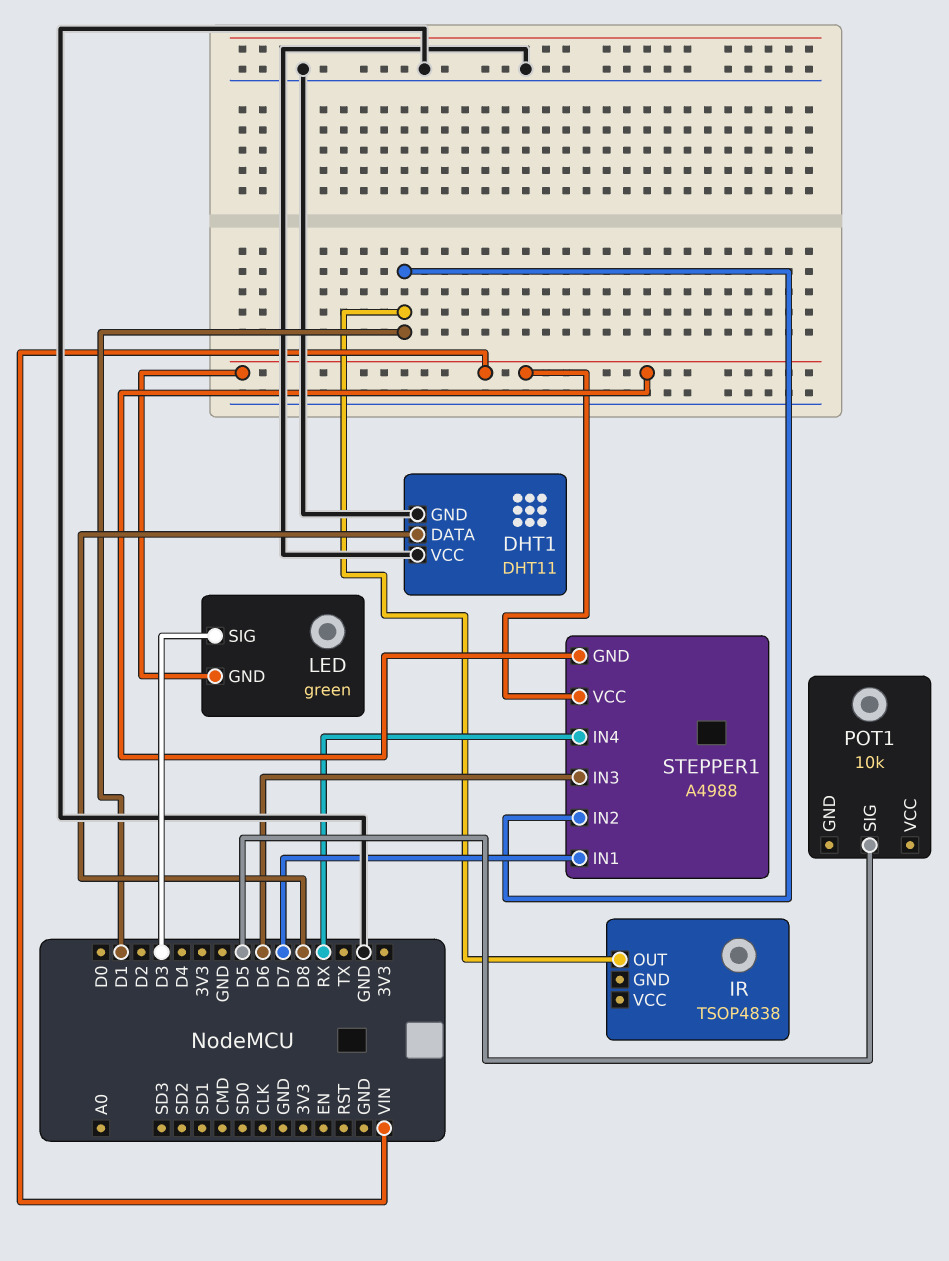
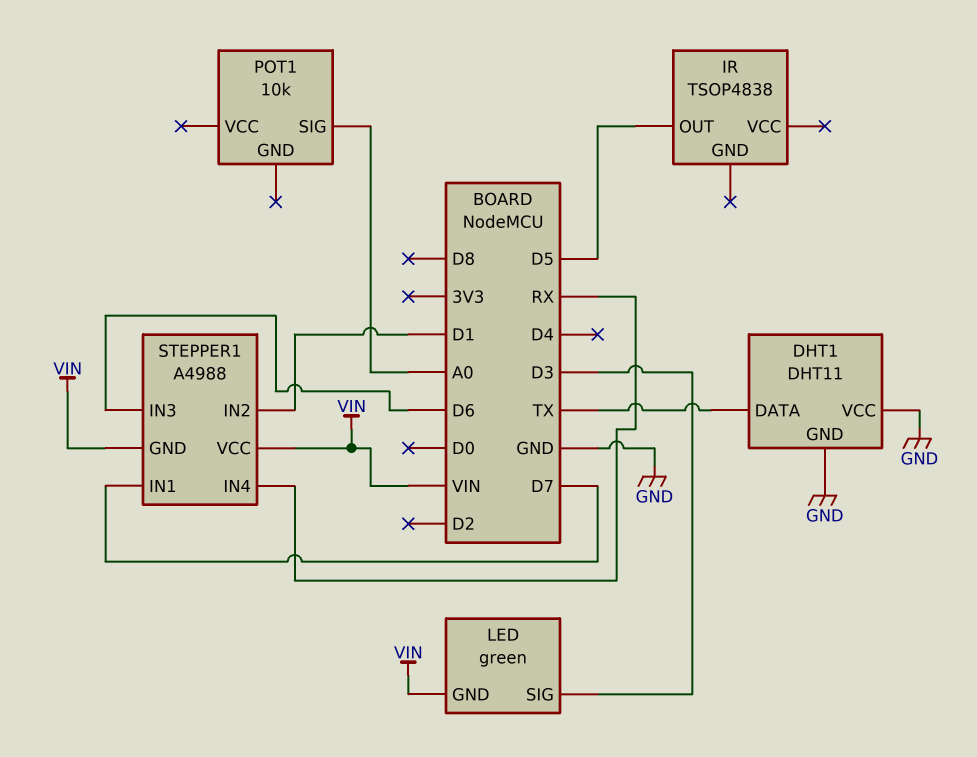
DHT1 pin DATA: D8 -> TX
IR pin OUT: D1 -> D5
POT1 pin SIG: D5 -> A0

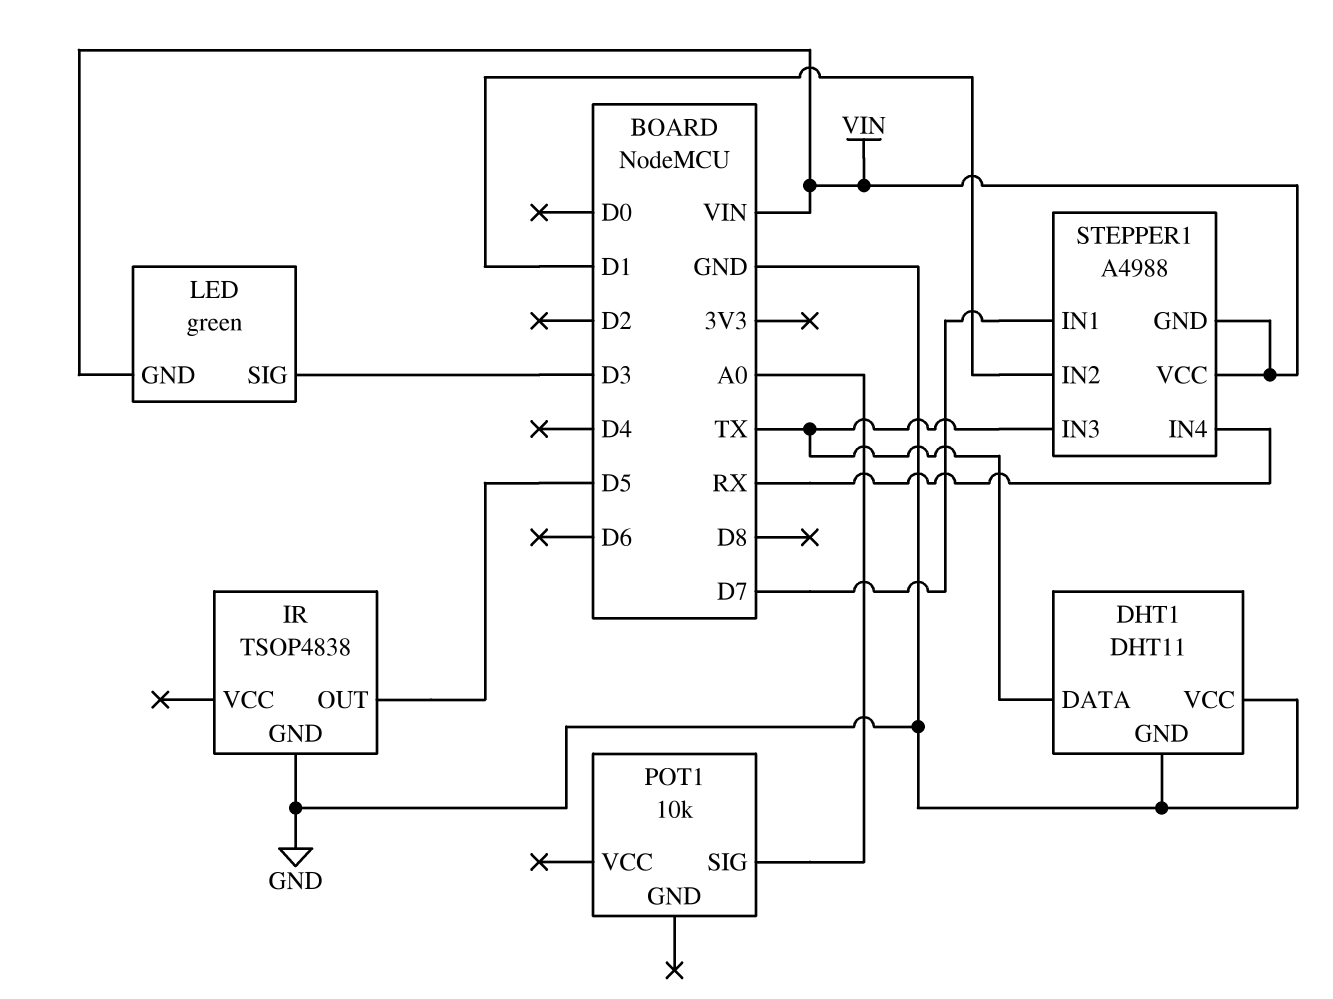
IR pin GND: none -> GND
STEPPER1 pin IN3: D6 -> TX

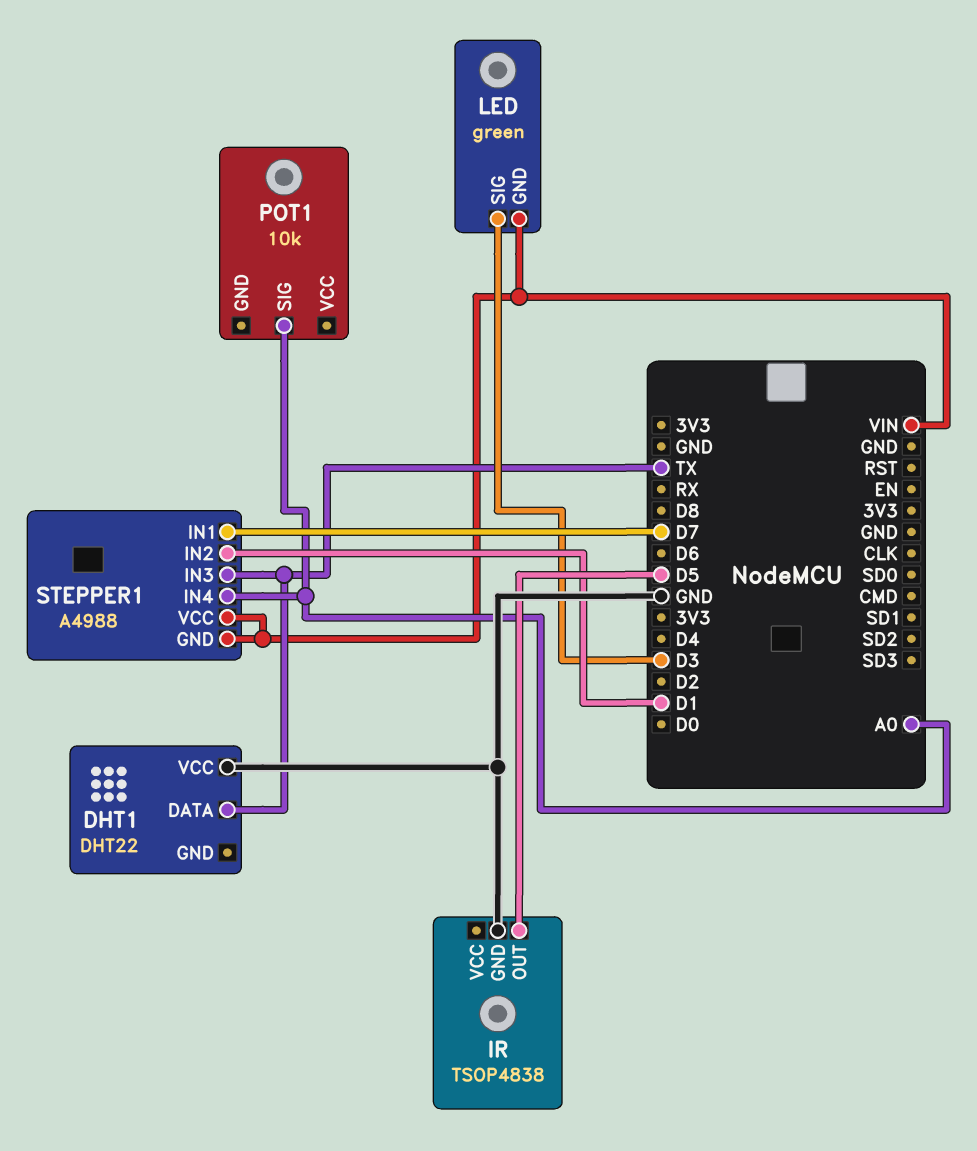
DHT1: DHT11 -> DHT22
DHT1 pin GND: GND -> none
STEPPER1 pin IN4: RX -> A0

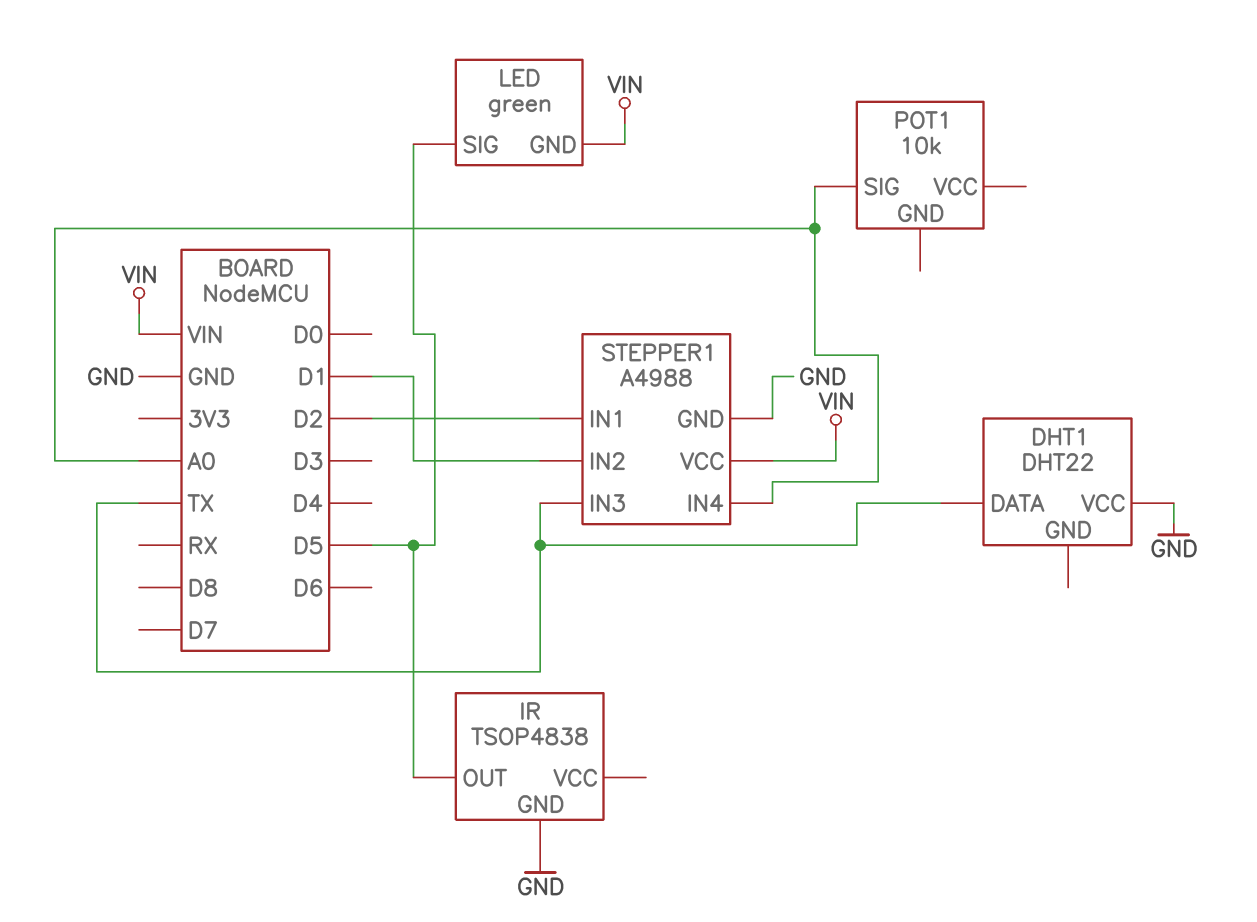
LED pin SIG: D3 -> D5
STEPPER1 pin GND: VIN -> GND
STEPPER1 pin IN1: D7 -> D2

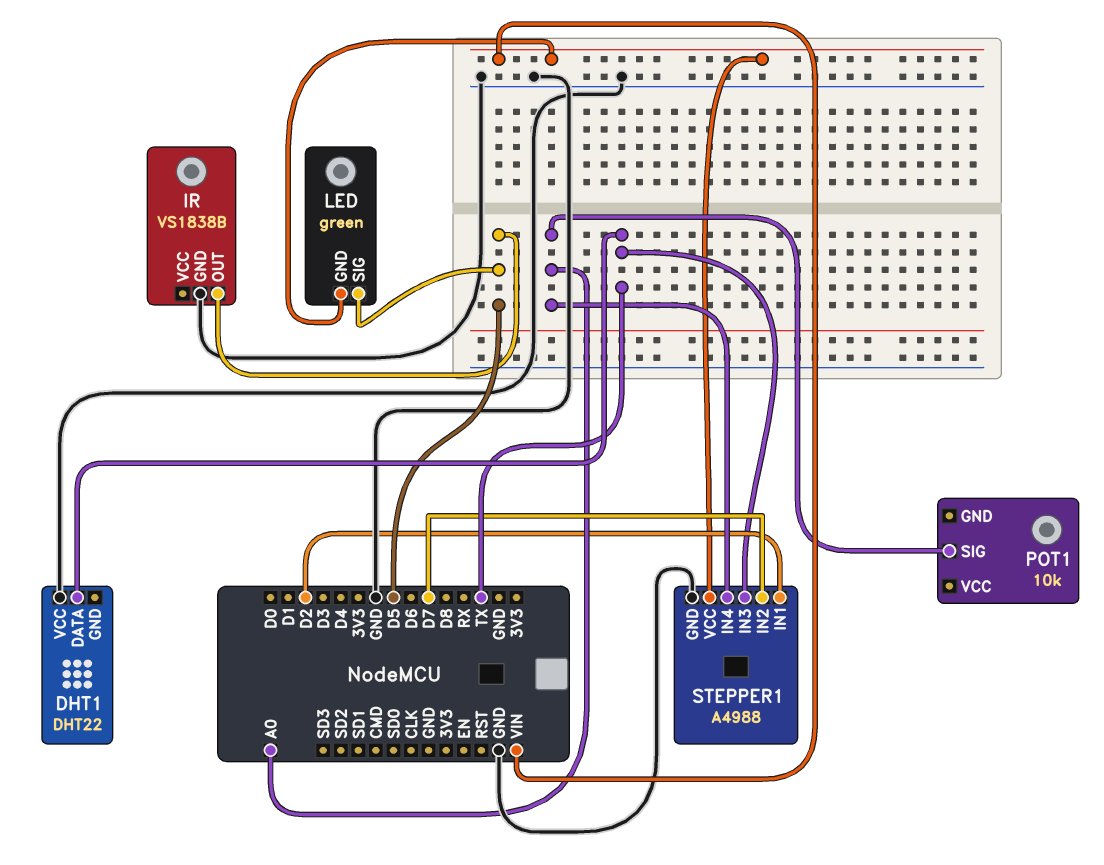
IR: TSOP4838 -> VS1838B
STEPPER1 pin IN2: D1 -> D7

